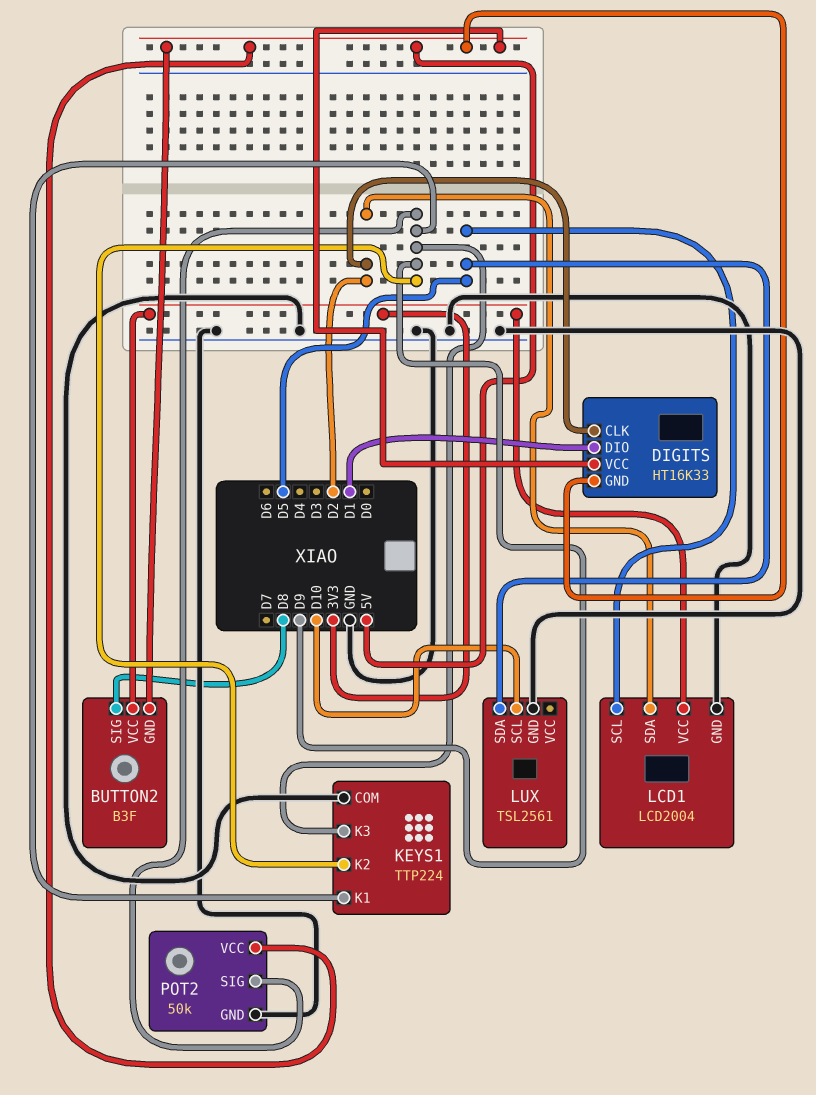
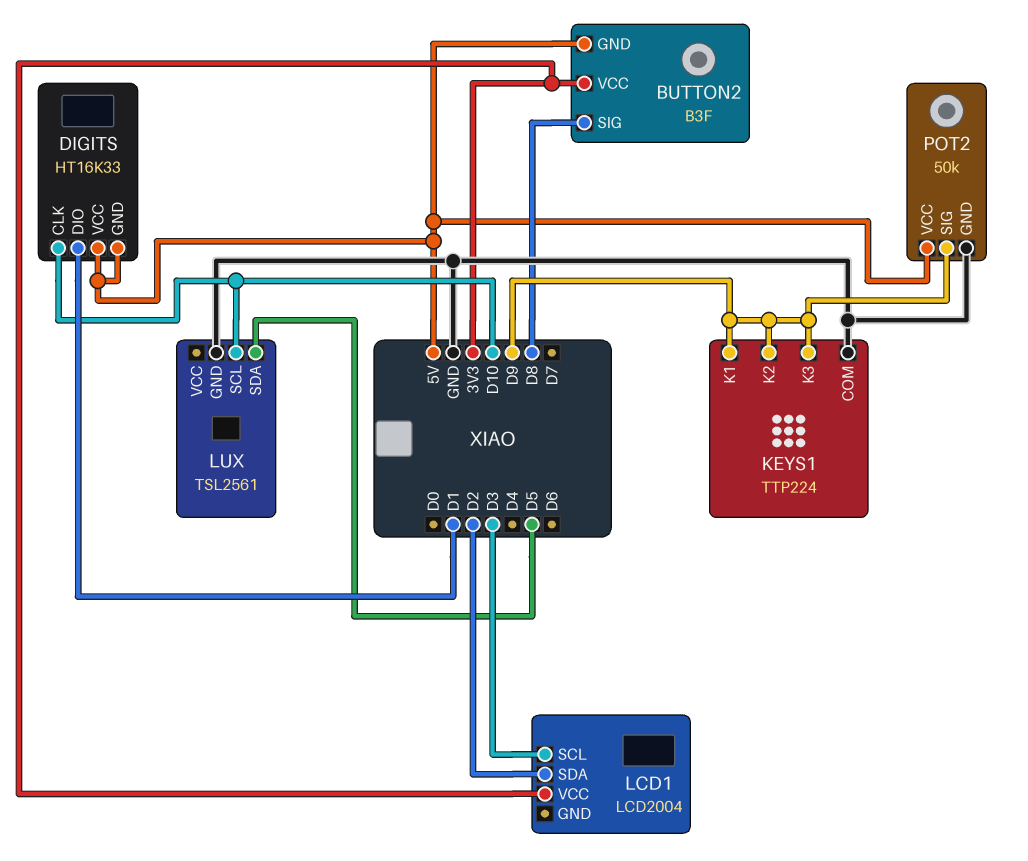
DIGITS pin CLK: D2 -> D10
LCD1 pin GND: GND -> none
LCD1 pin SCL: D5 -> D3

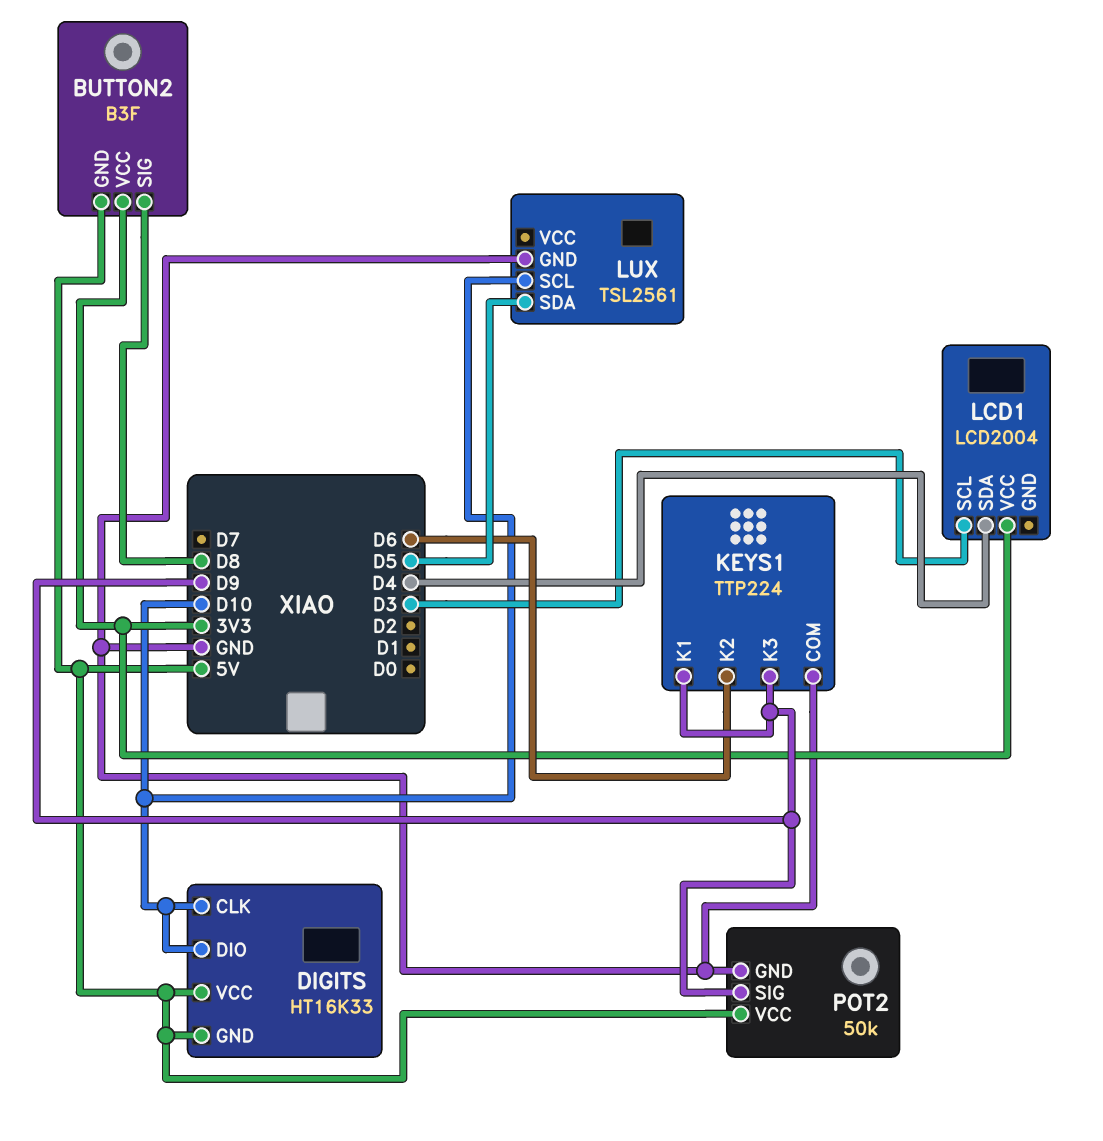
DIGITS pin DIO: D1 -> D10
KEYS1 pin K2: D9 -> D6
LCD1 pin SDA: D2 -> D4

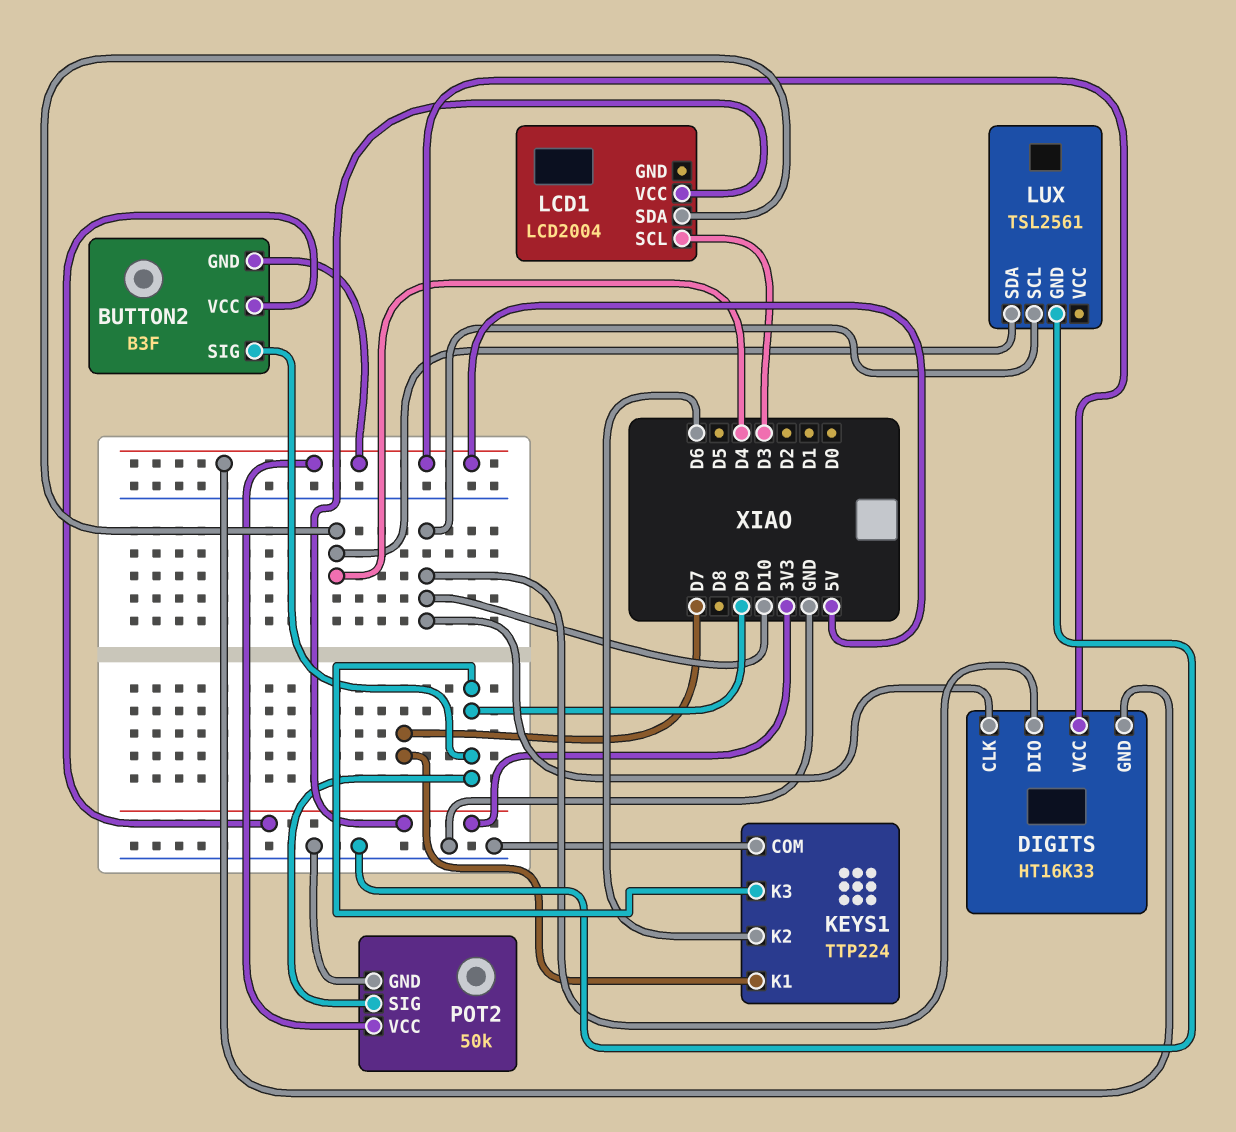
BUTTON2 pin SIG: D8 -> D9
KEYS1 pin K1: D9 -> D7
LUX pin SDA: D5 -> D4

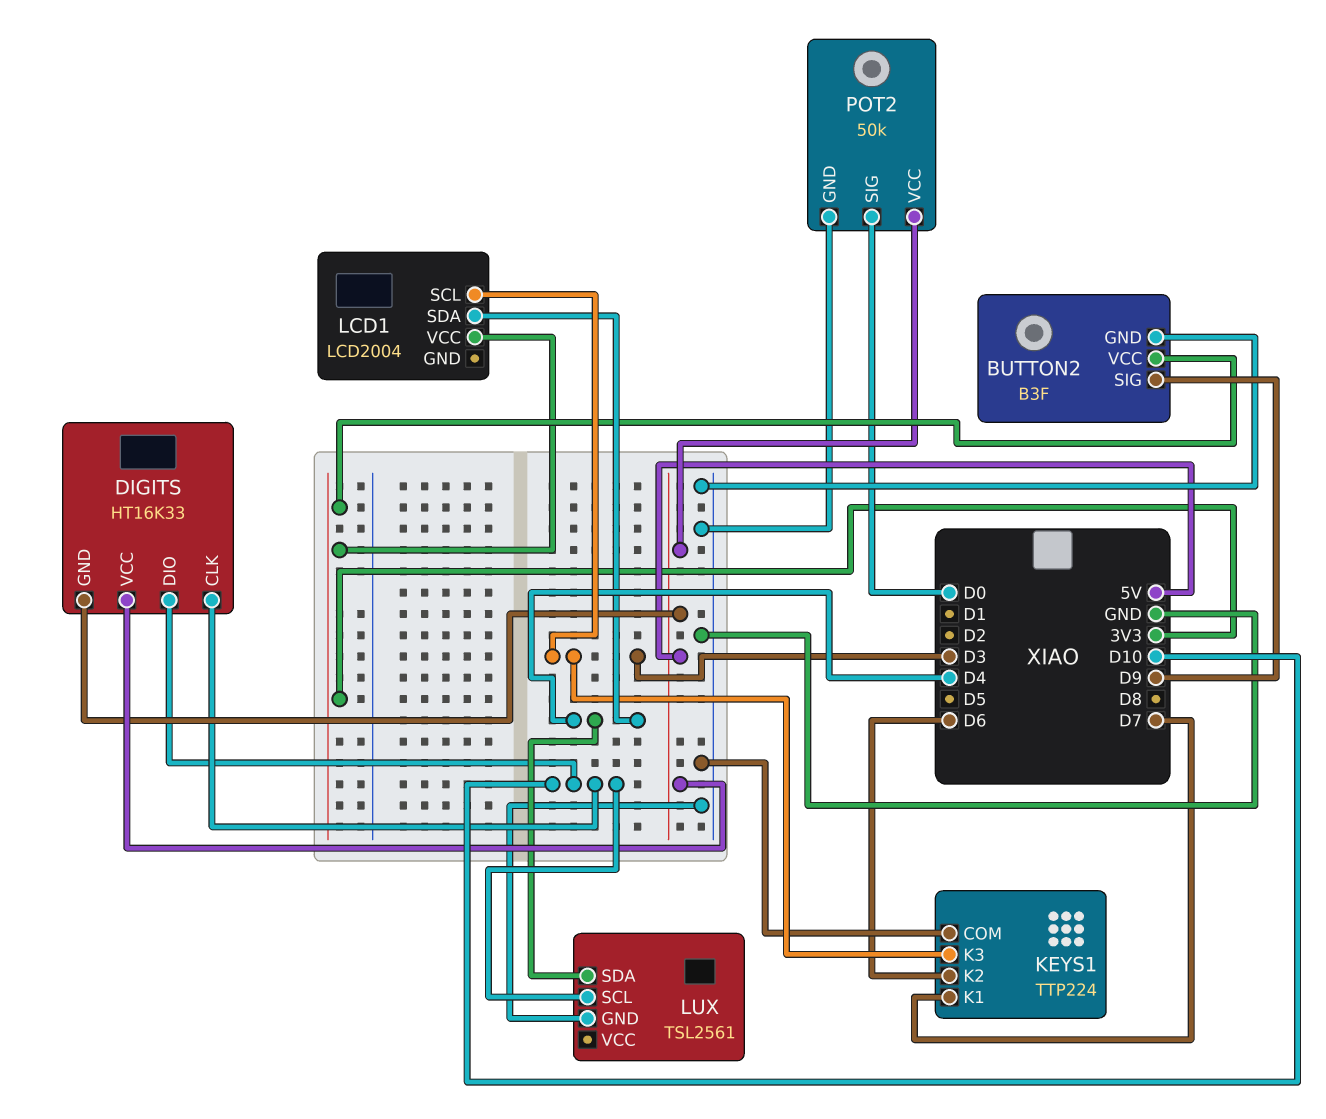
BUTTON2 pin GND: 5V -> GND
KEYS1 pin K3: D9 -> D3
POT2 pin SIG: D9 -> D0

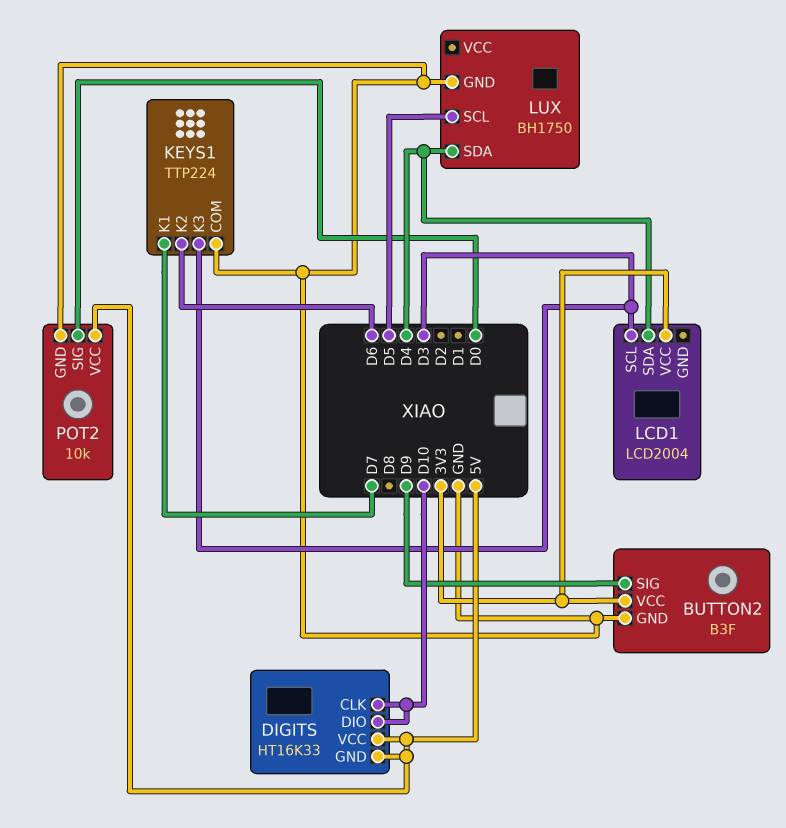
LUX: TSL2561 -> BH1750
LUX pin SCL: D10 -> D5
POT2: 50k -> 10k

